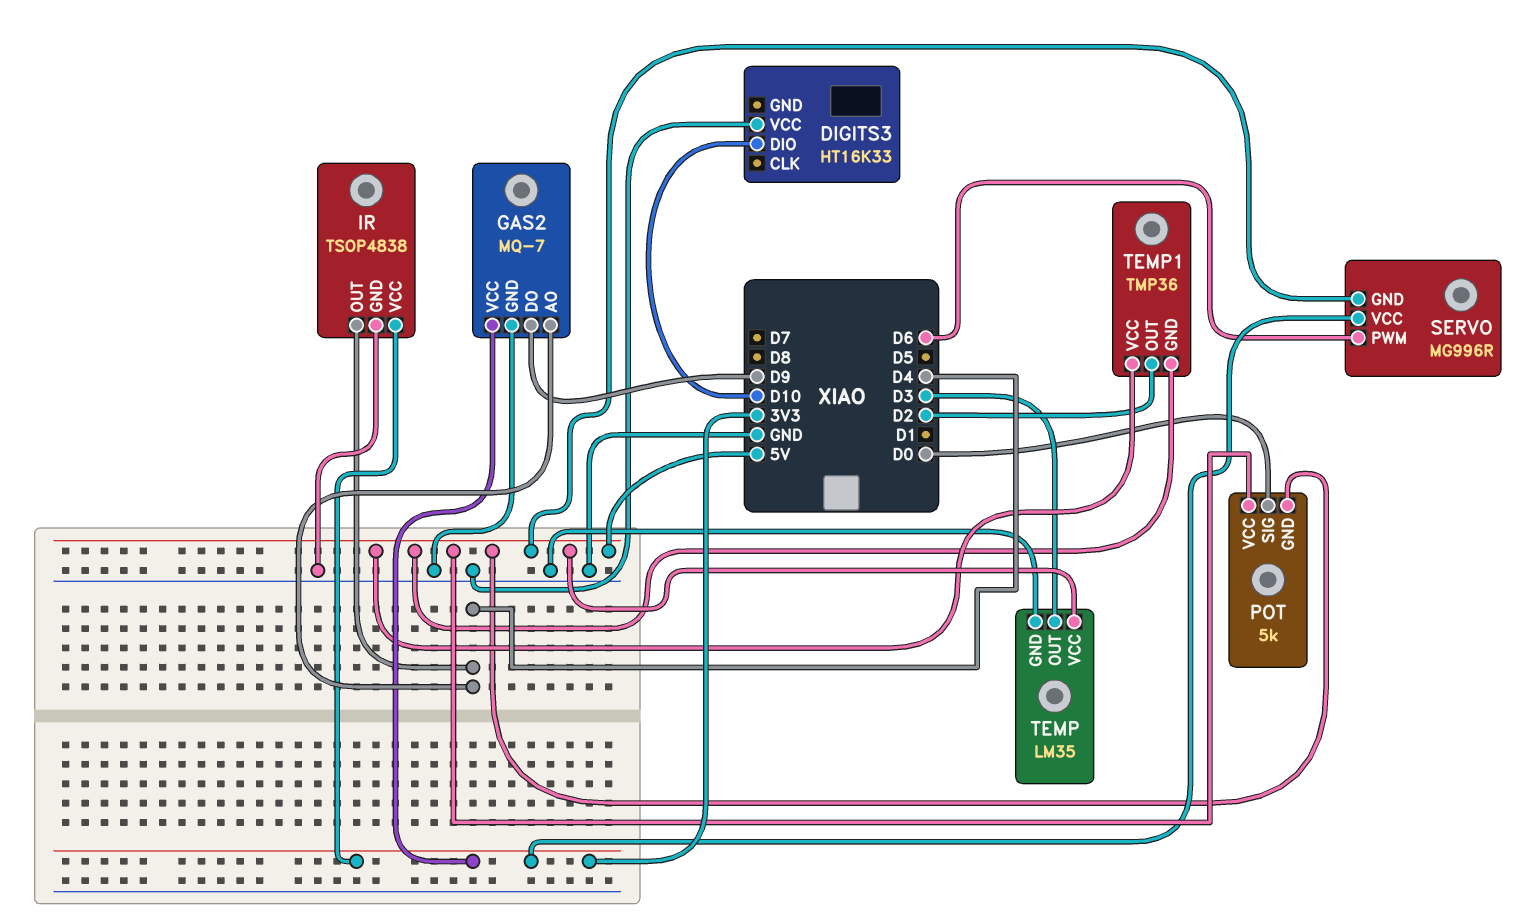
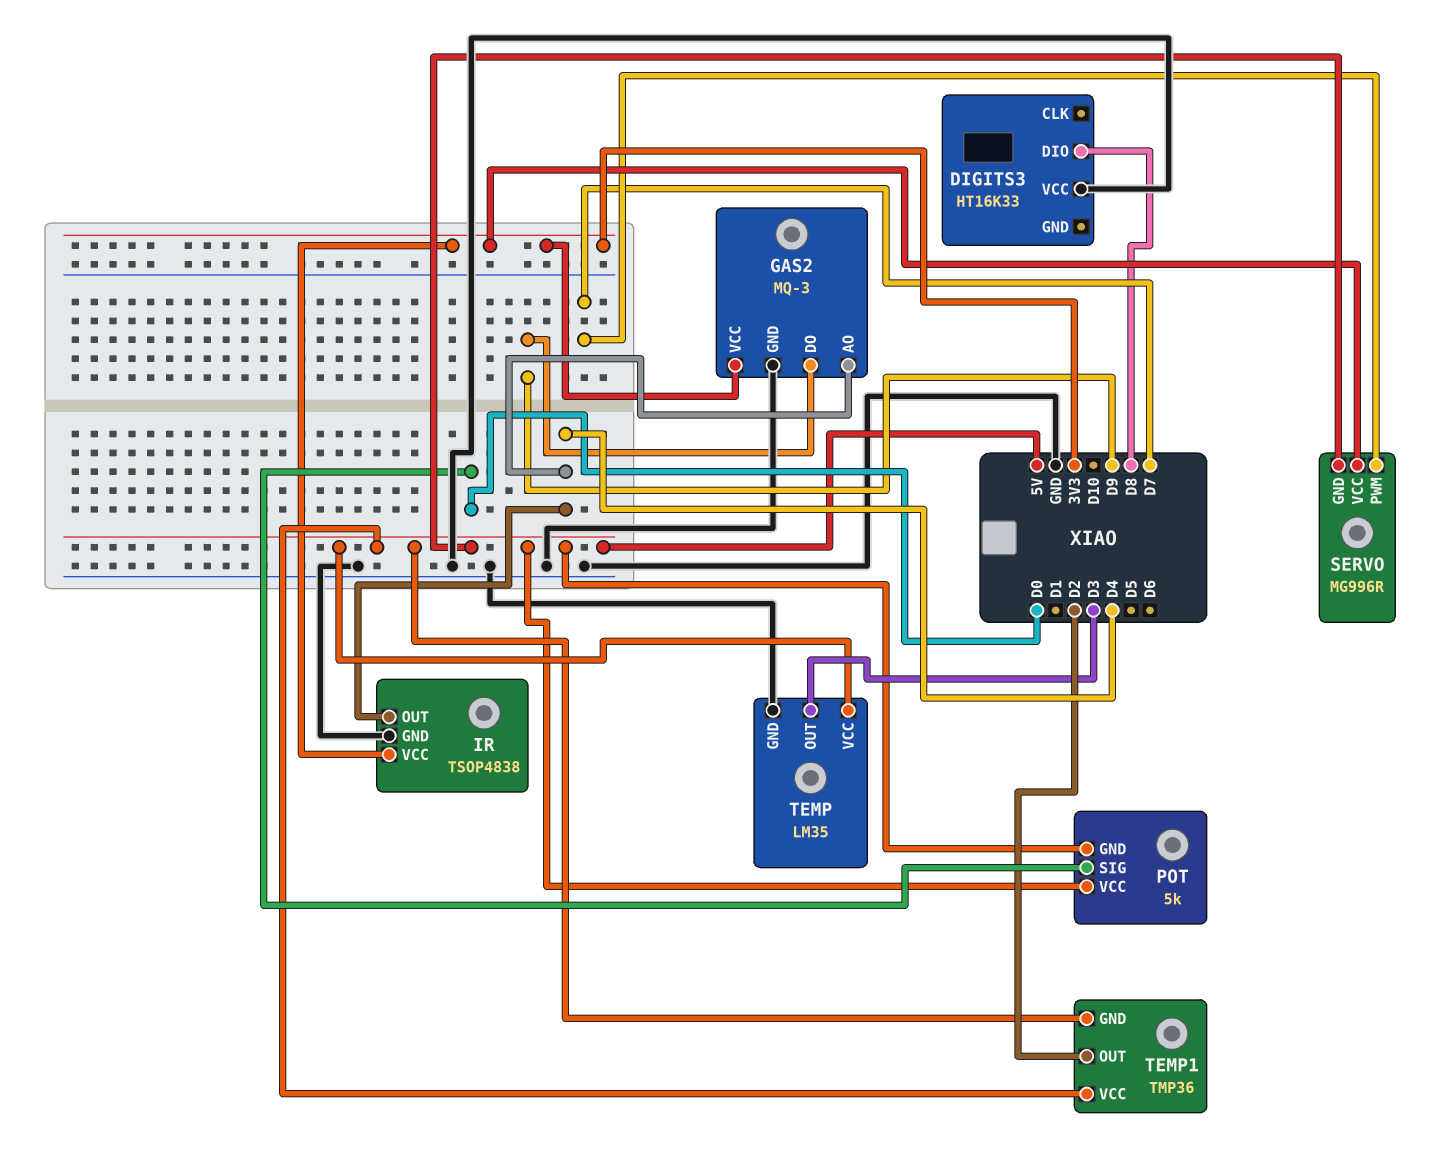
DIGITS3 pin DIO: D10 -> D8
GAS2: MQ-7 -> MQ-3
SERVO pin PWM: D6 -> D7

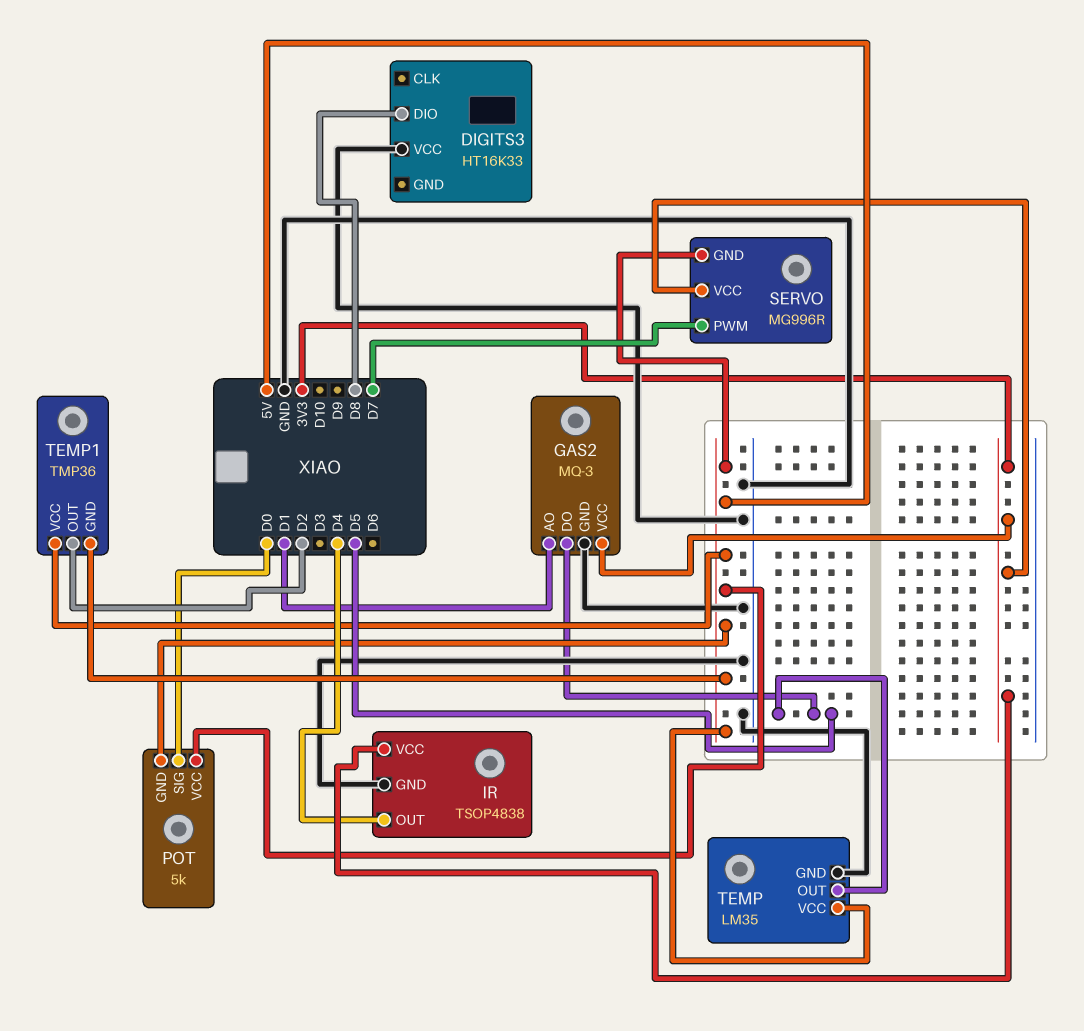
GAS2 pin AO: D4 -> D1
GAS2 pin DO: D9 -> D5
TEMP pin OUT: D3 -> D5

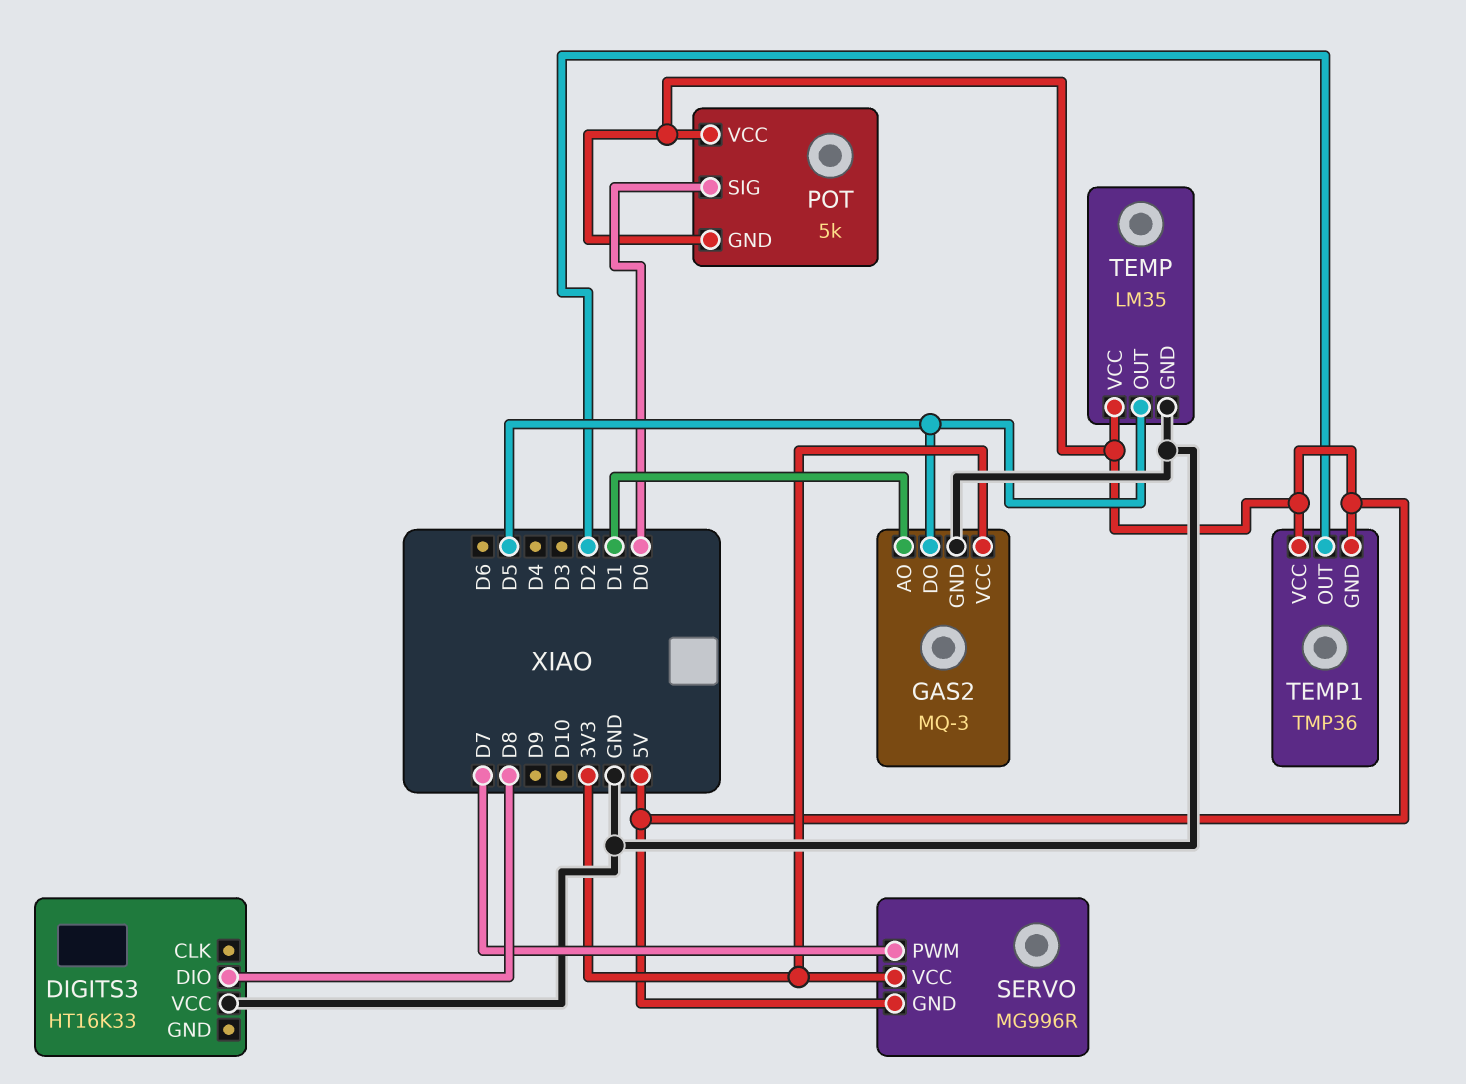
IR: TSOP4838 -> none
IR pin GND: GND -> none
IR pin OUT: D4 -> none
IR pin VCC: 3V3 -> none

